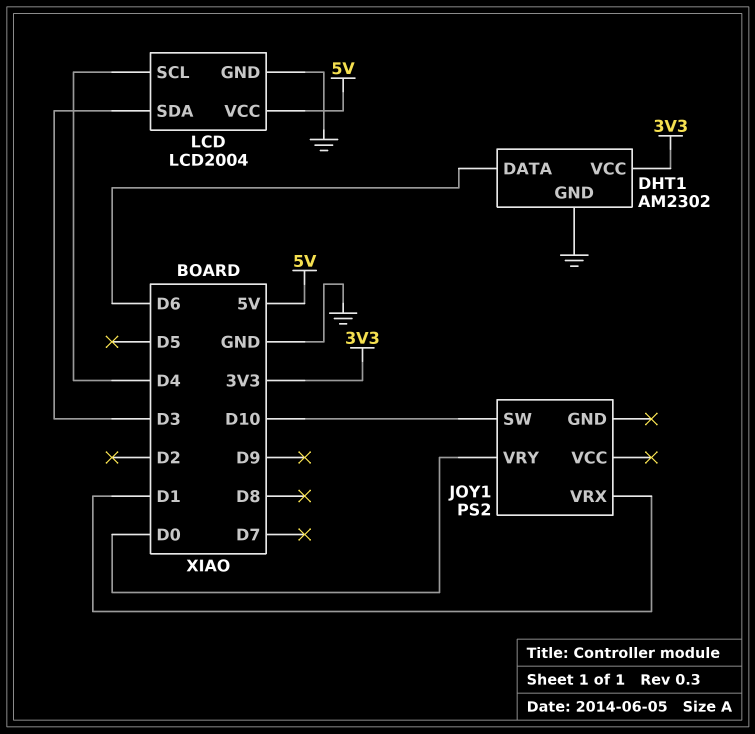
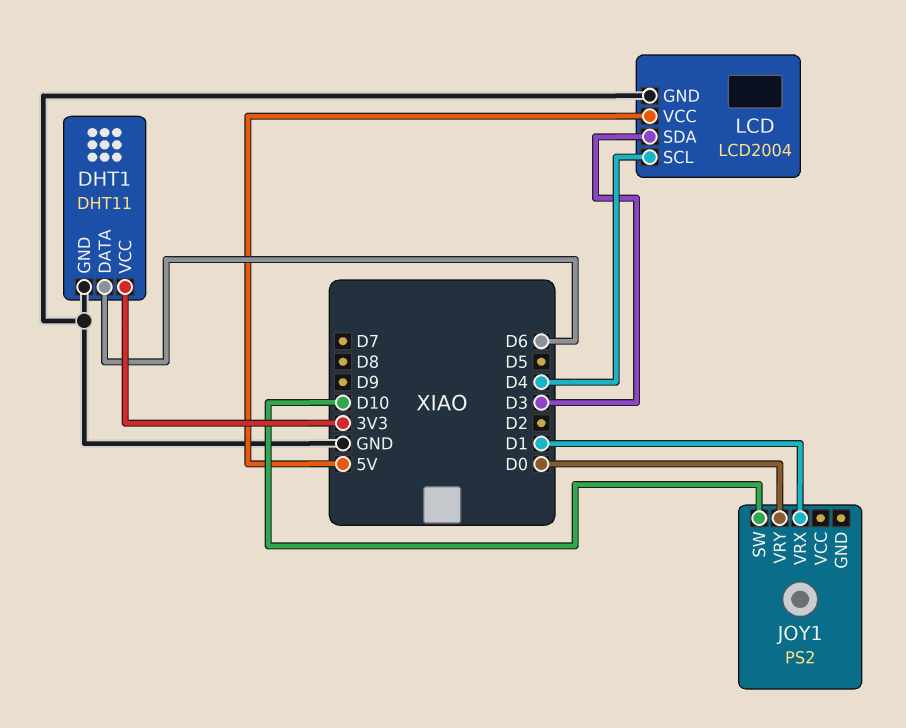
DHT1: AM2302 -> DHT11

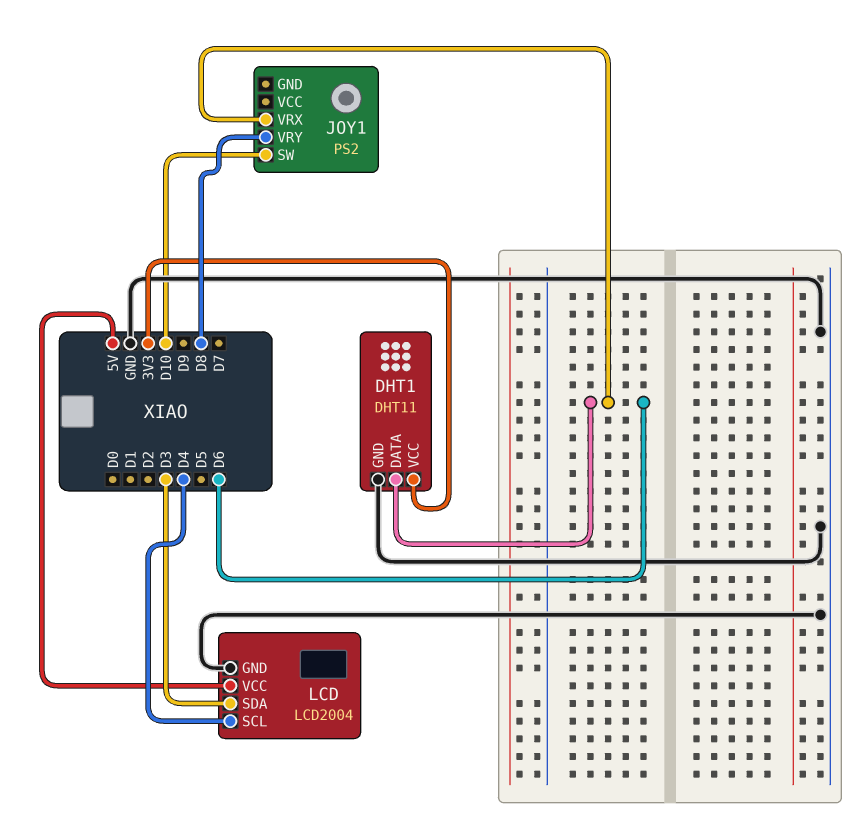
JOY1 pin VRX: D1 -> D6
JOY1 pin VRY: D0 -> D8

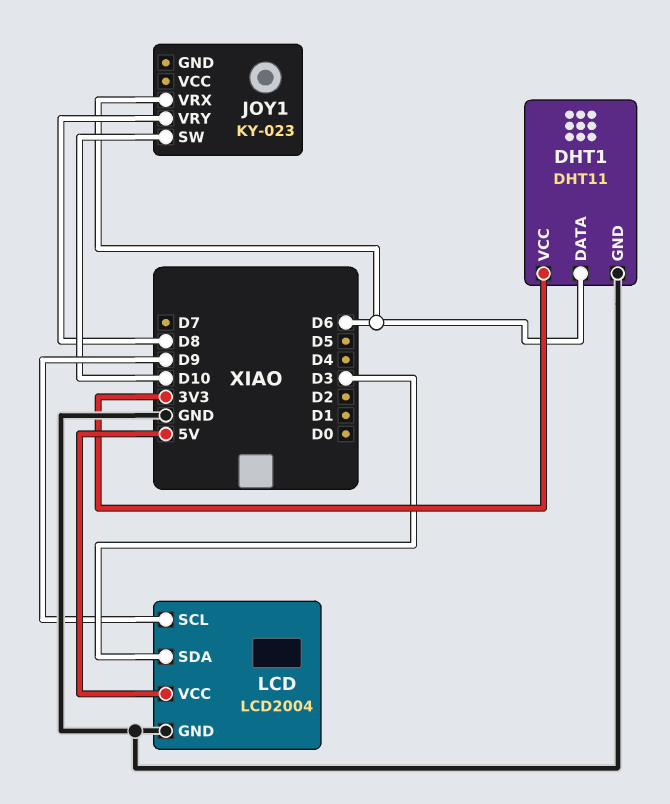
JOY1: PS2 -> KY-023
LCD pin SCL: D4 -> D9

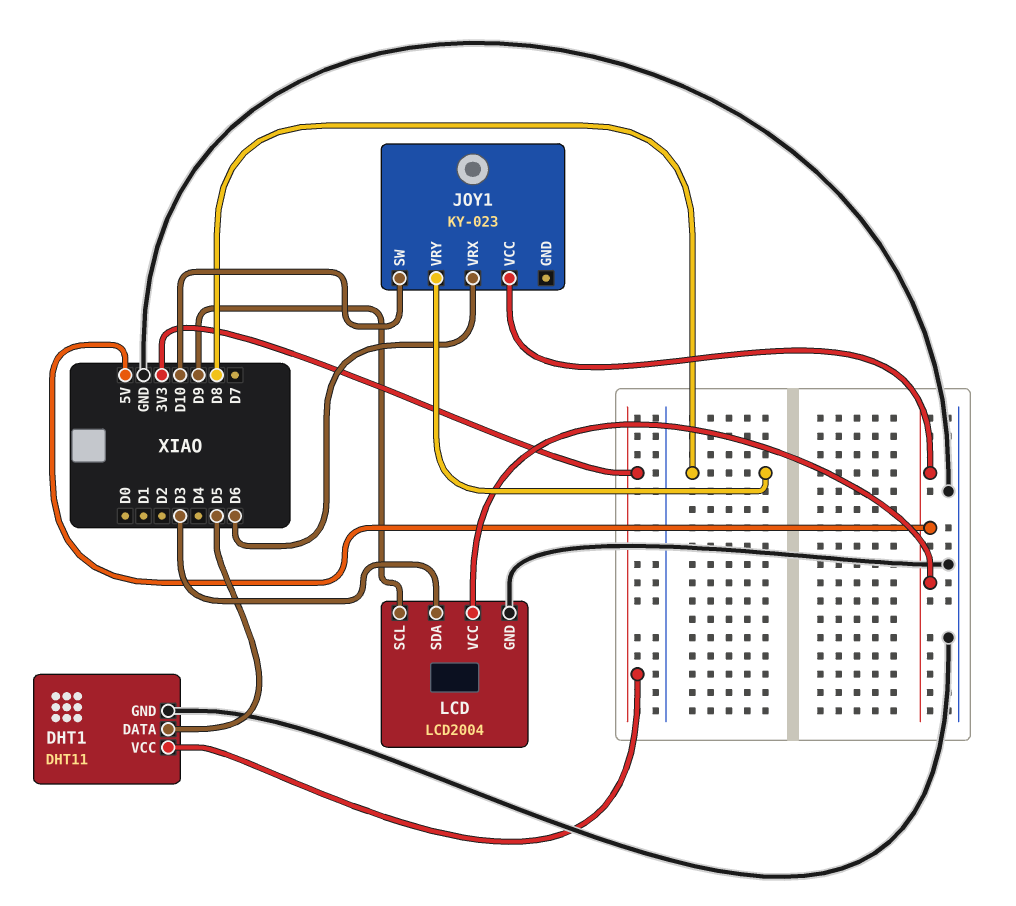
DHT1 pin DATA: D6 -> D5
JOY1 pin VCC: none -> 5V

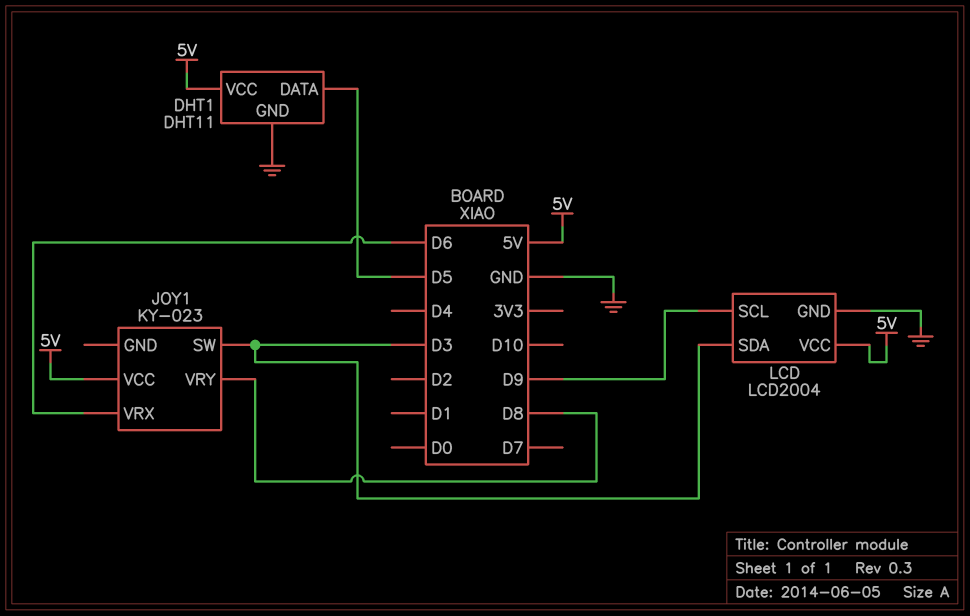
DHT1 pin VCC: 3V3 -> 5V
JOY1 pin SW: D10 -> D3

